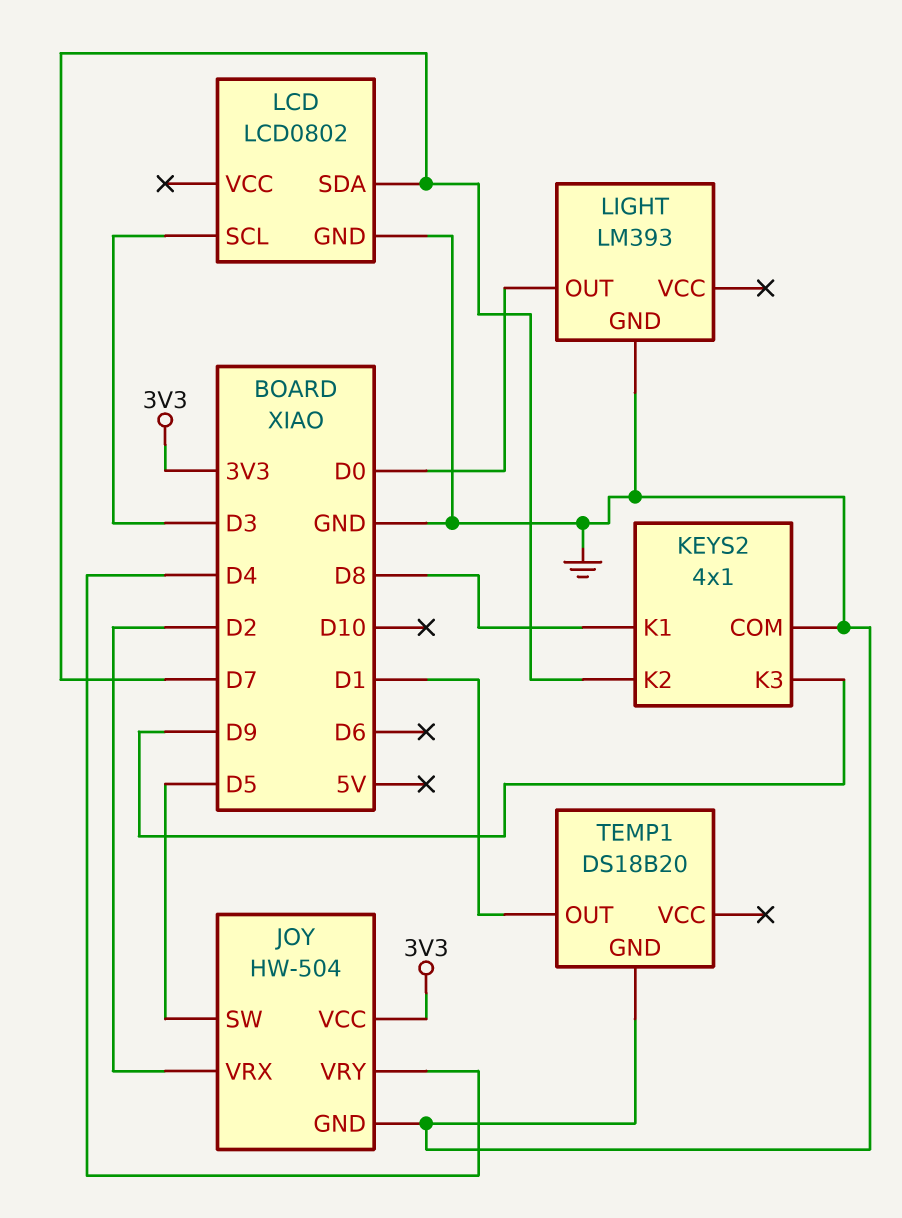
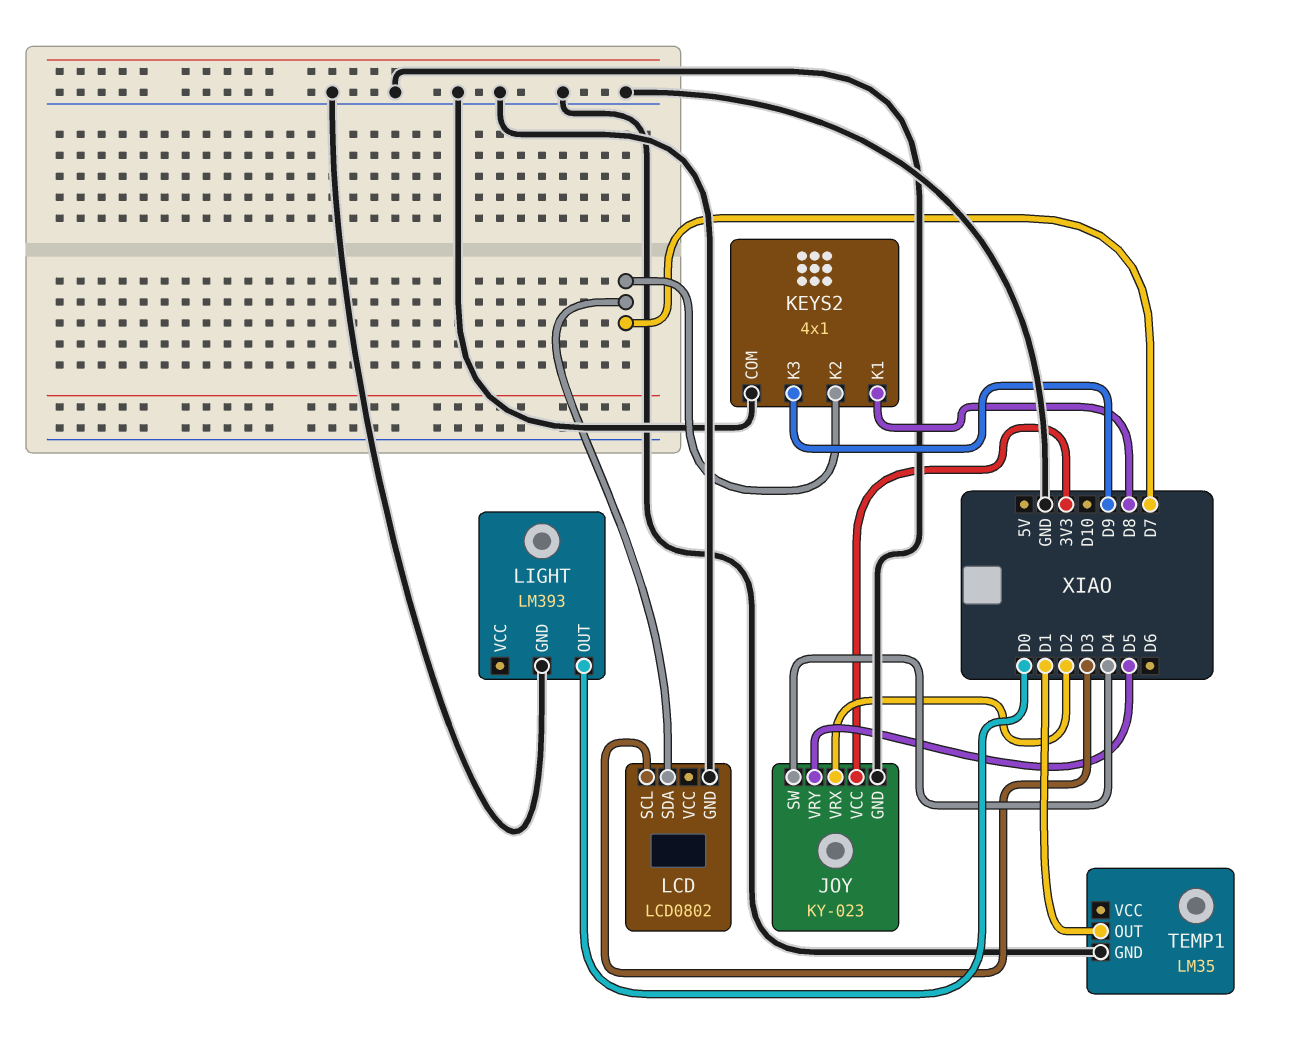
JOY: HW-504 -> KY-023
JOY pin SW: D5 -> D4
JOY pin VRY: D4 -> D5
TEMP1: DS18B20 -> LM35

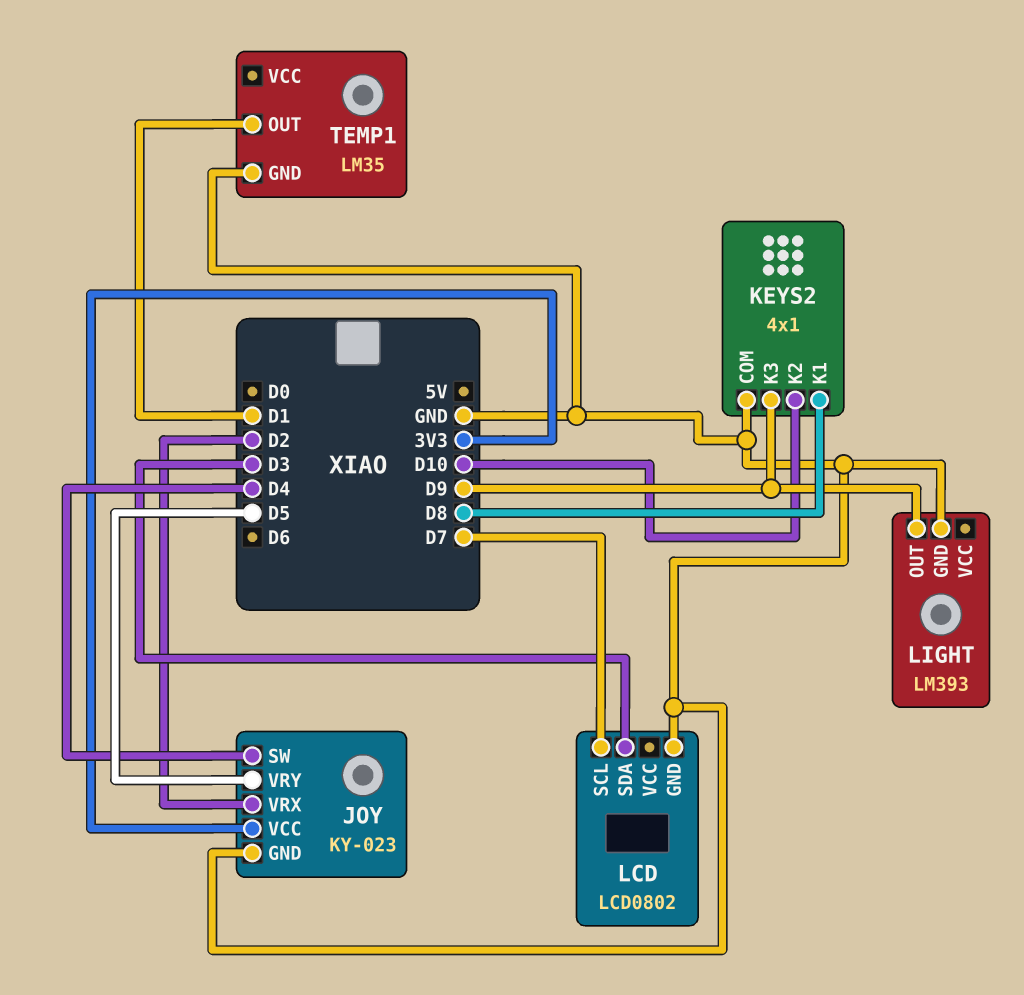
KEYS2 pin K2: D7 -> D10
LCD pin SCL: D3 -> D7
LCD pin SDA: D7 -> D3
LIGHT pin OUT: D0 -> D9

